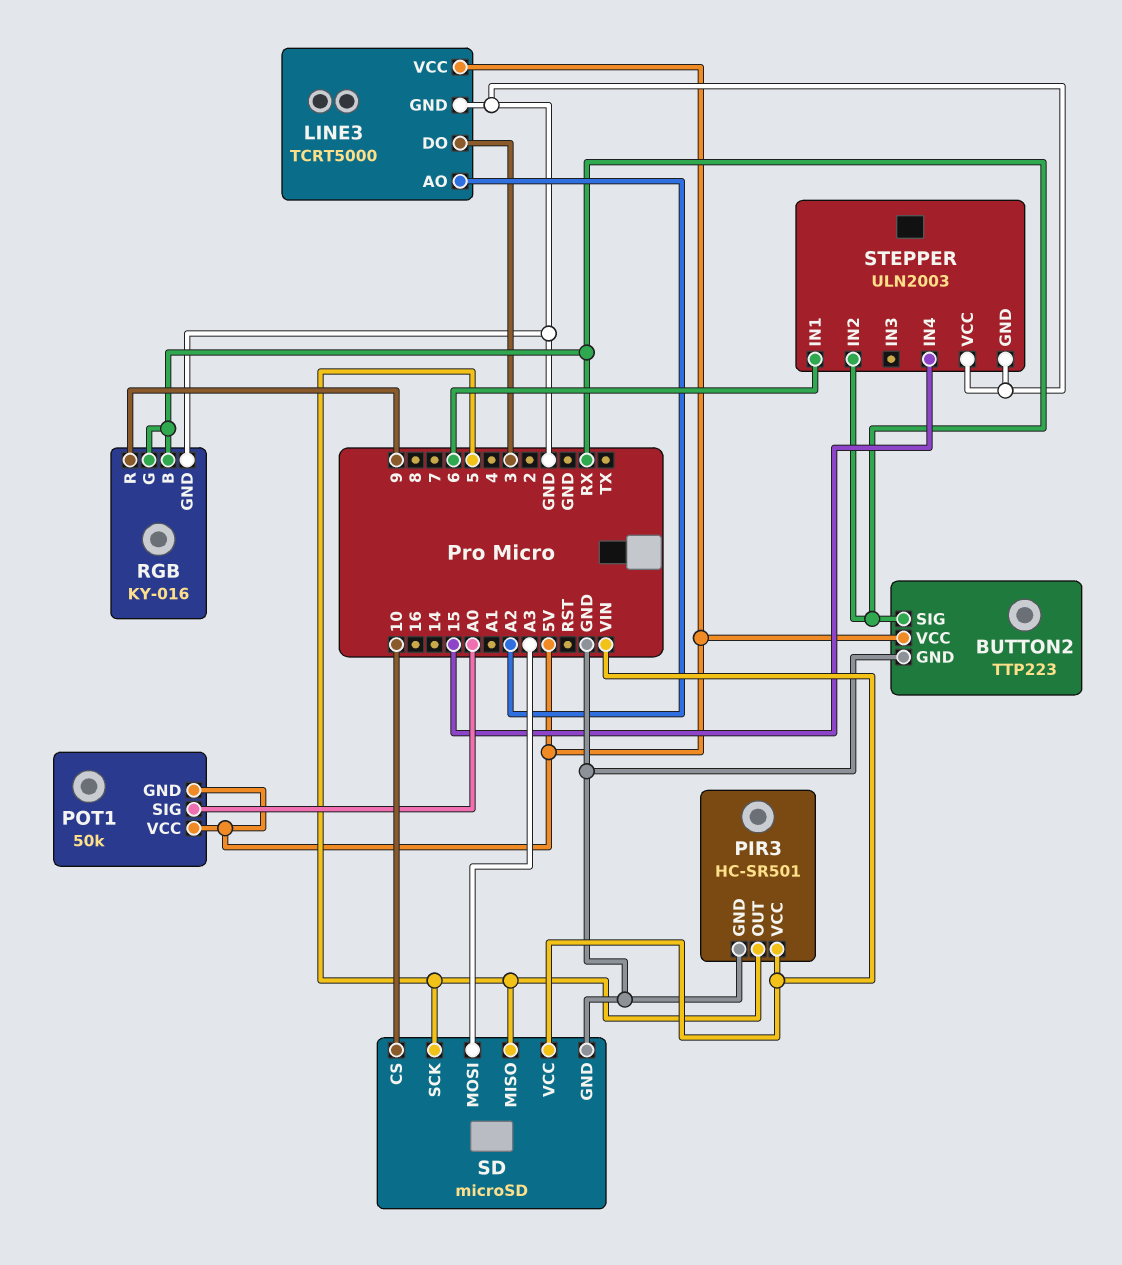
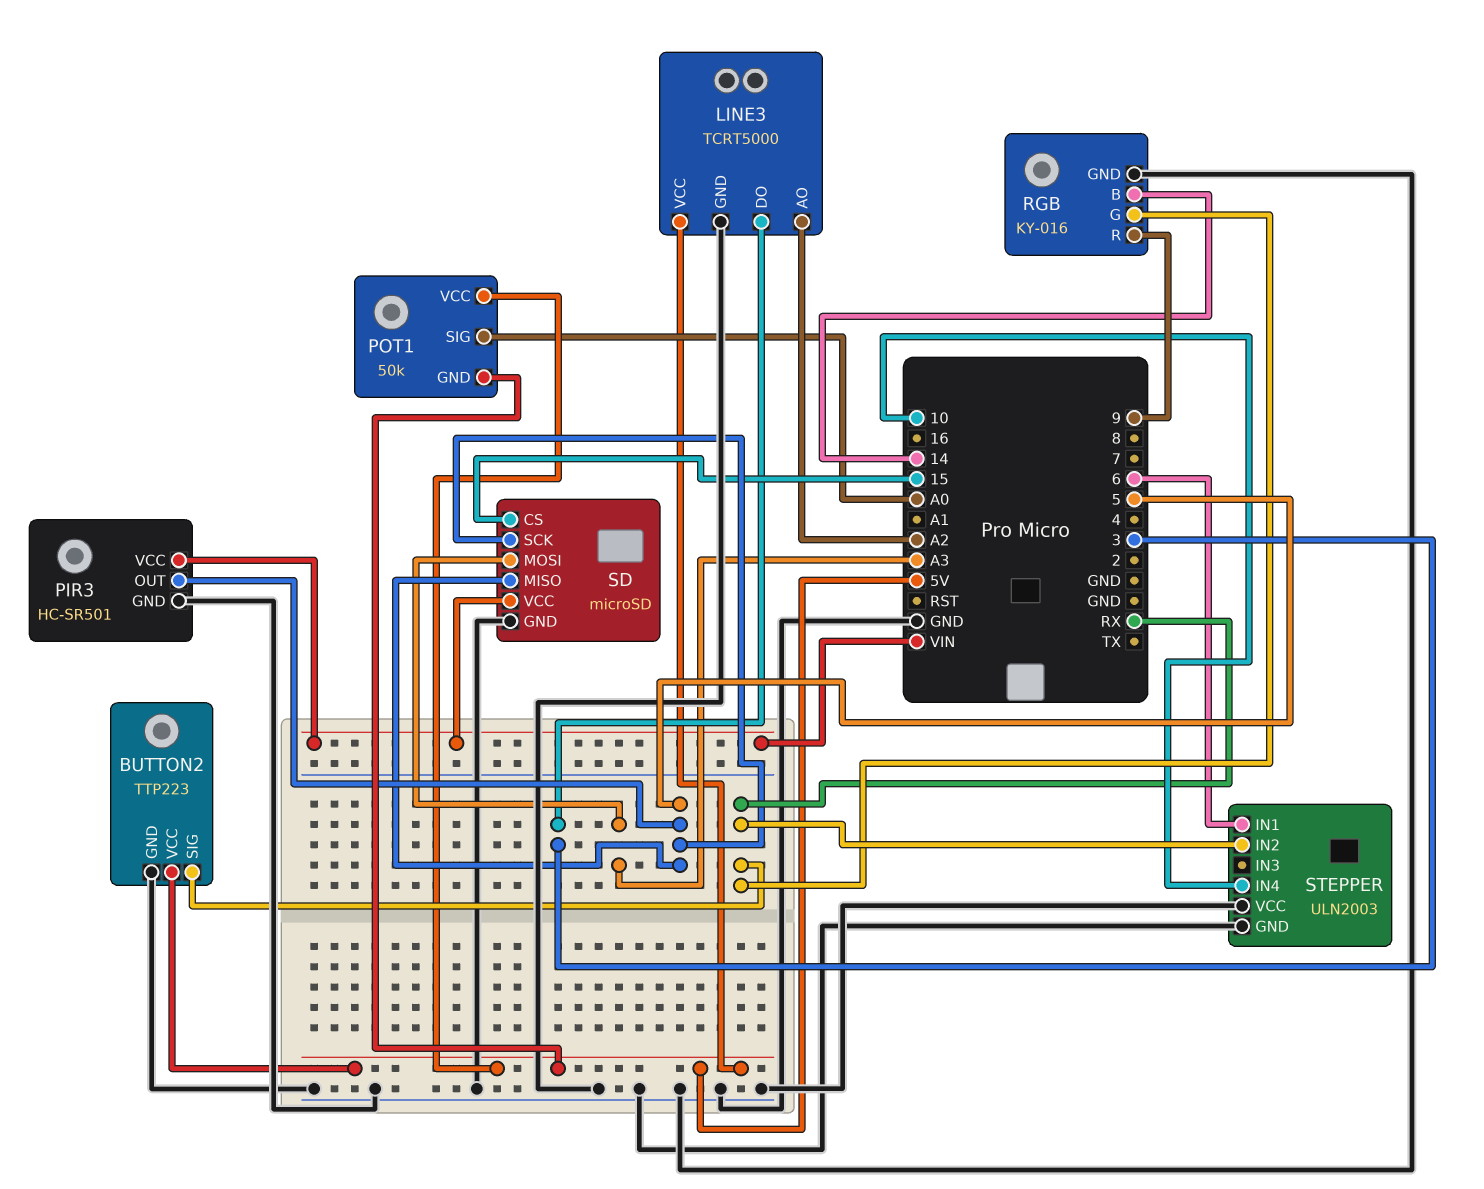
RGB pin B: RX -> 14
SD pin CS: 10 -> 15
STEPPER pin IN4: 15 -> 10

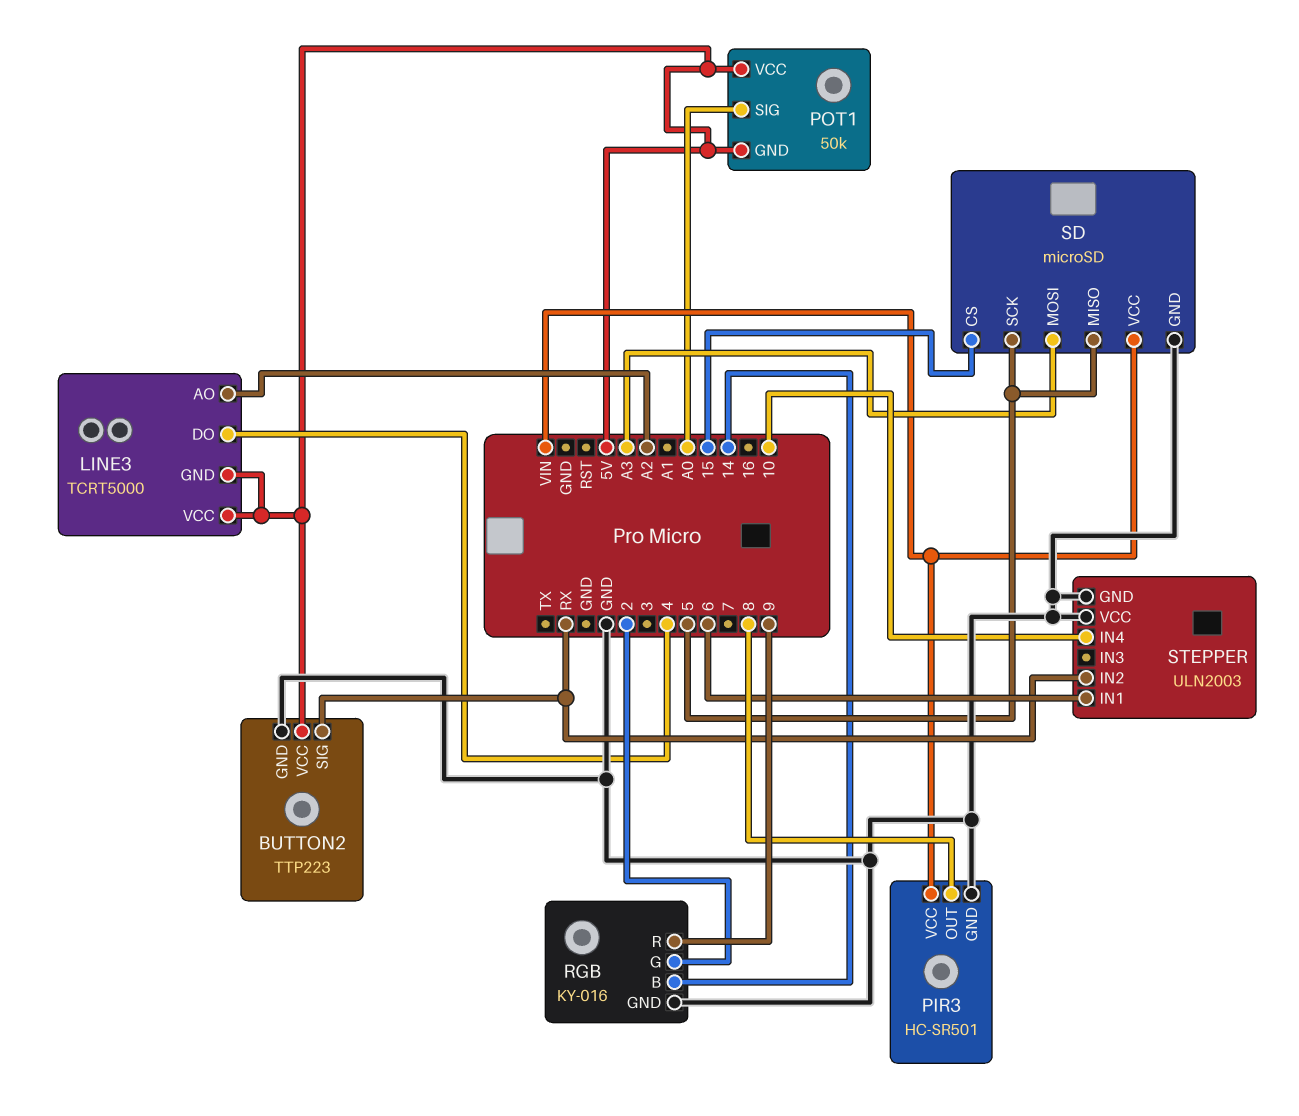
LINE3 pin DO: 3 -> 4
LINE3 pin GND: GND -> 5V
PIR3 pin OUT: 5 -> 8
RGB pin G: RX -> 2

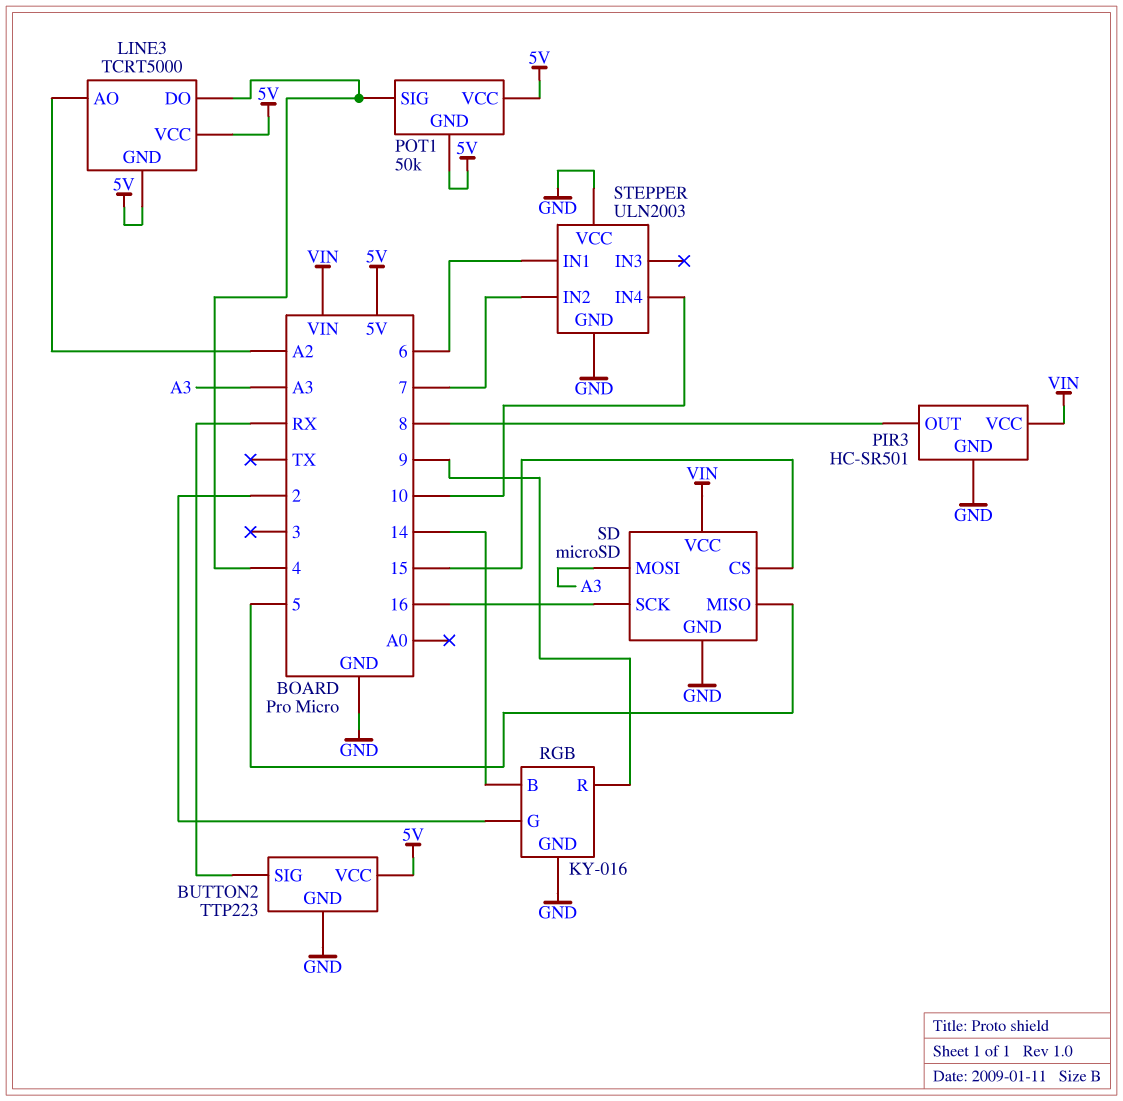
POT1 pin SIG: A0 -> 4
SD pin SCK: 5 -> 16
STEPPER pin IN2: RX -> 7

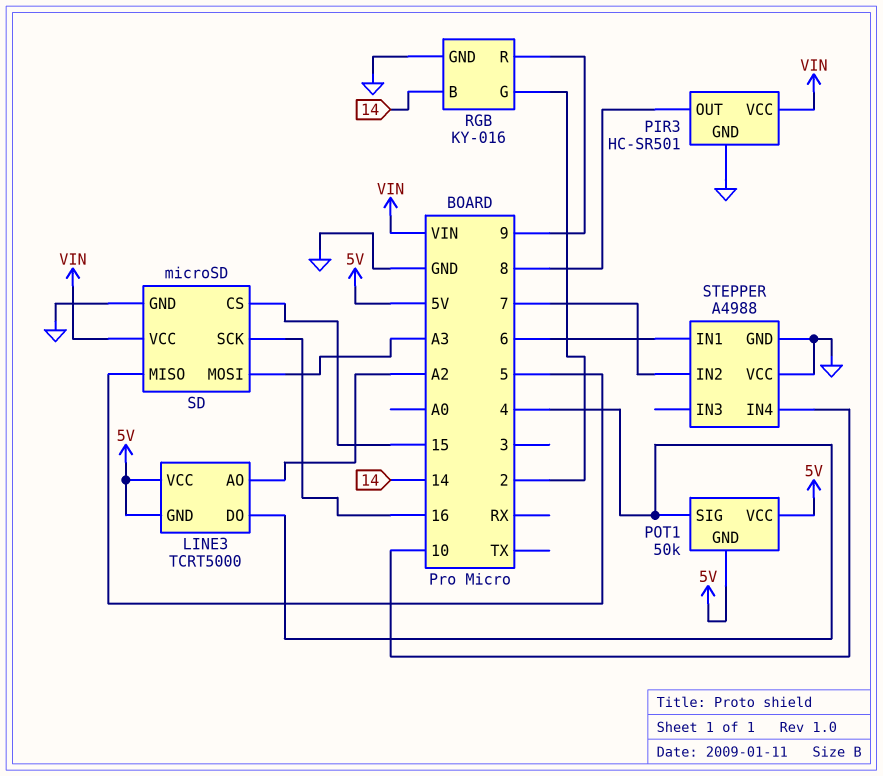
BUTTON2: TTP223 -> none
BUTTON2 pin GND: GND -> none
BUTTON2 pin SIG: RX -> none
BUTTON2 pin VCC: 5V -> none
STEPPER: ULN2003 -> A4988

